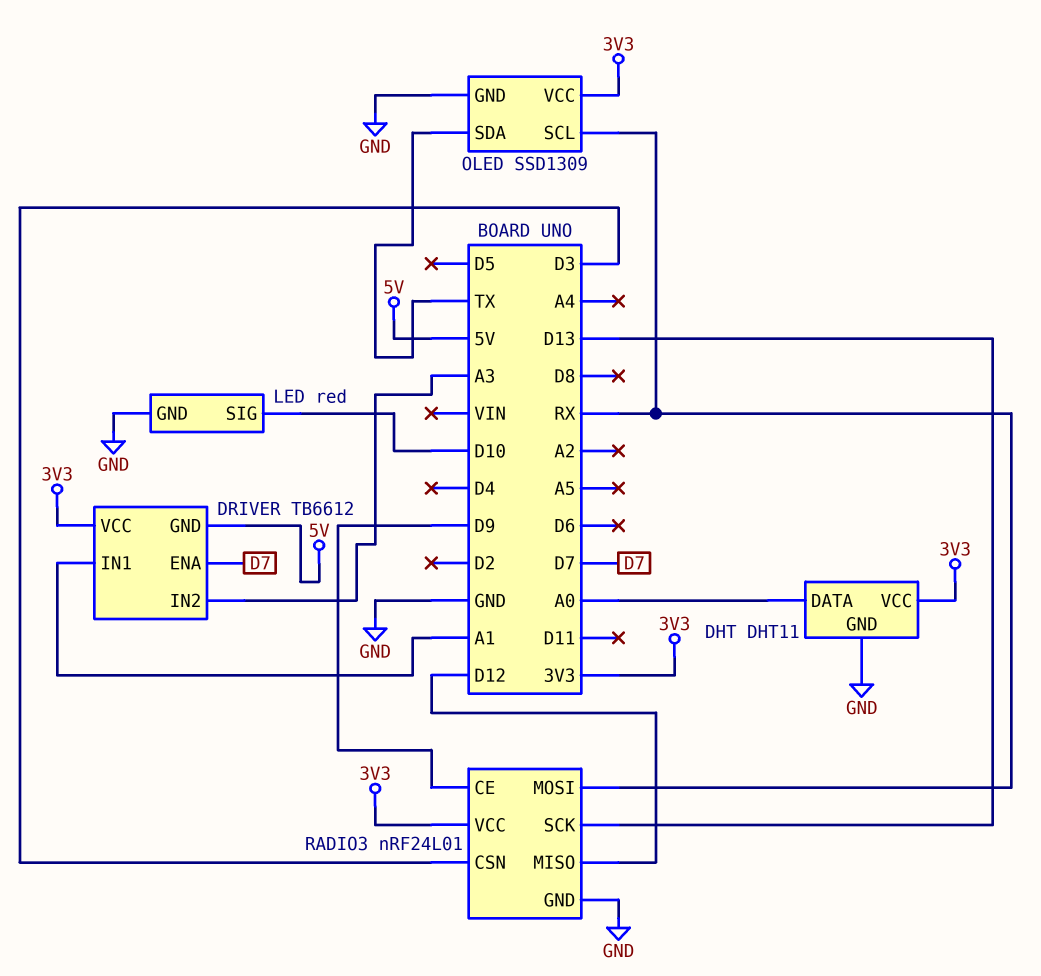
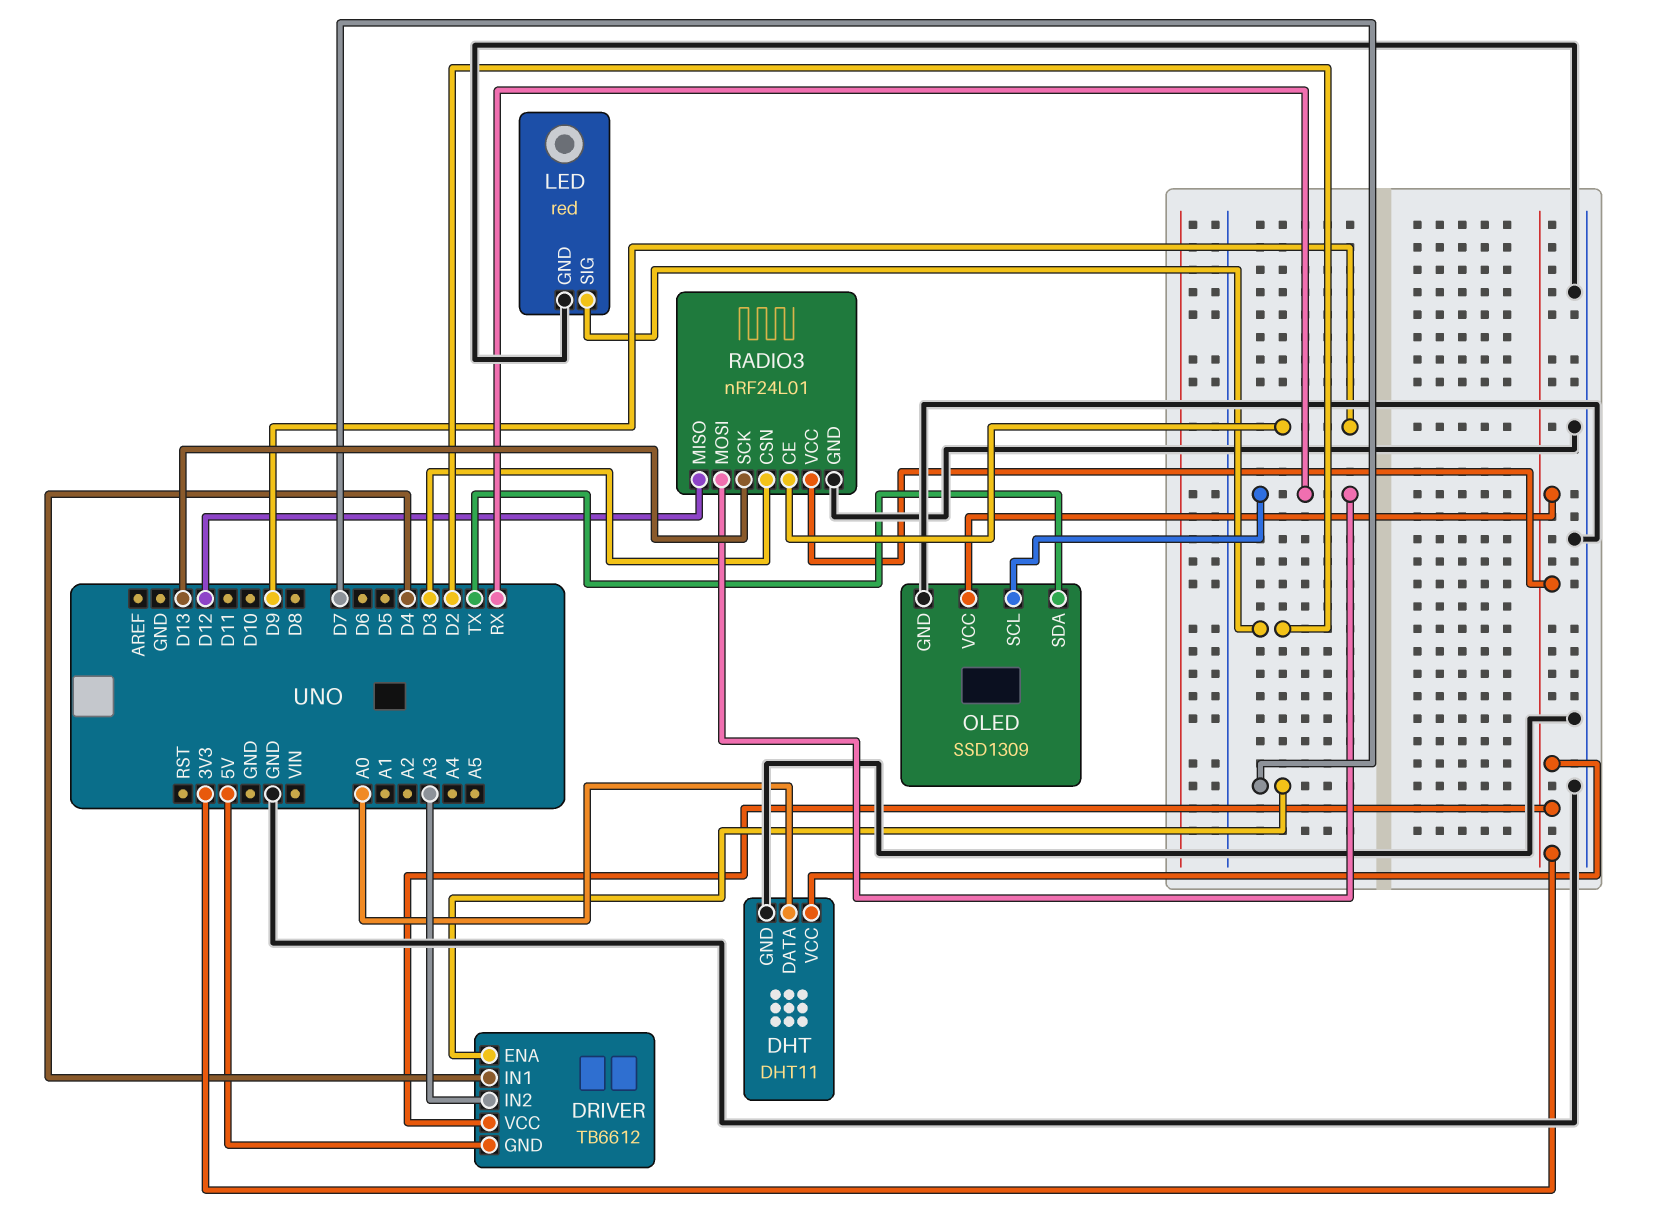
DRIVER pin IN1: A1 -> D4
LED pin SIG: D10 -> D2

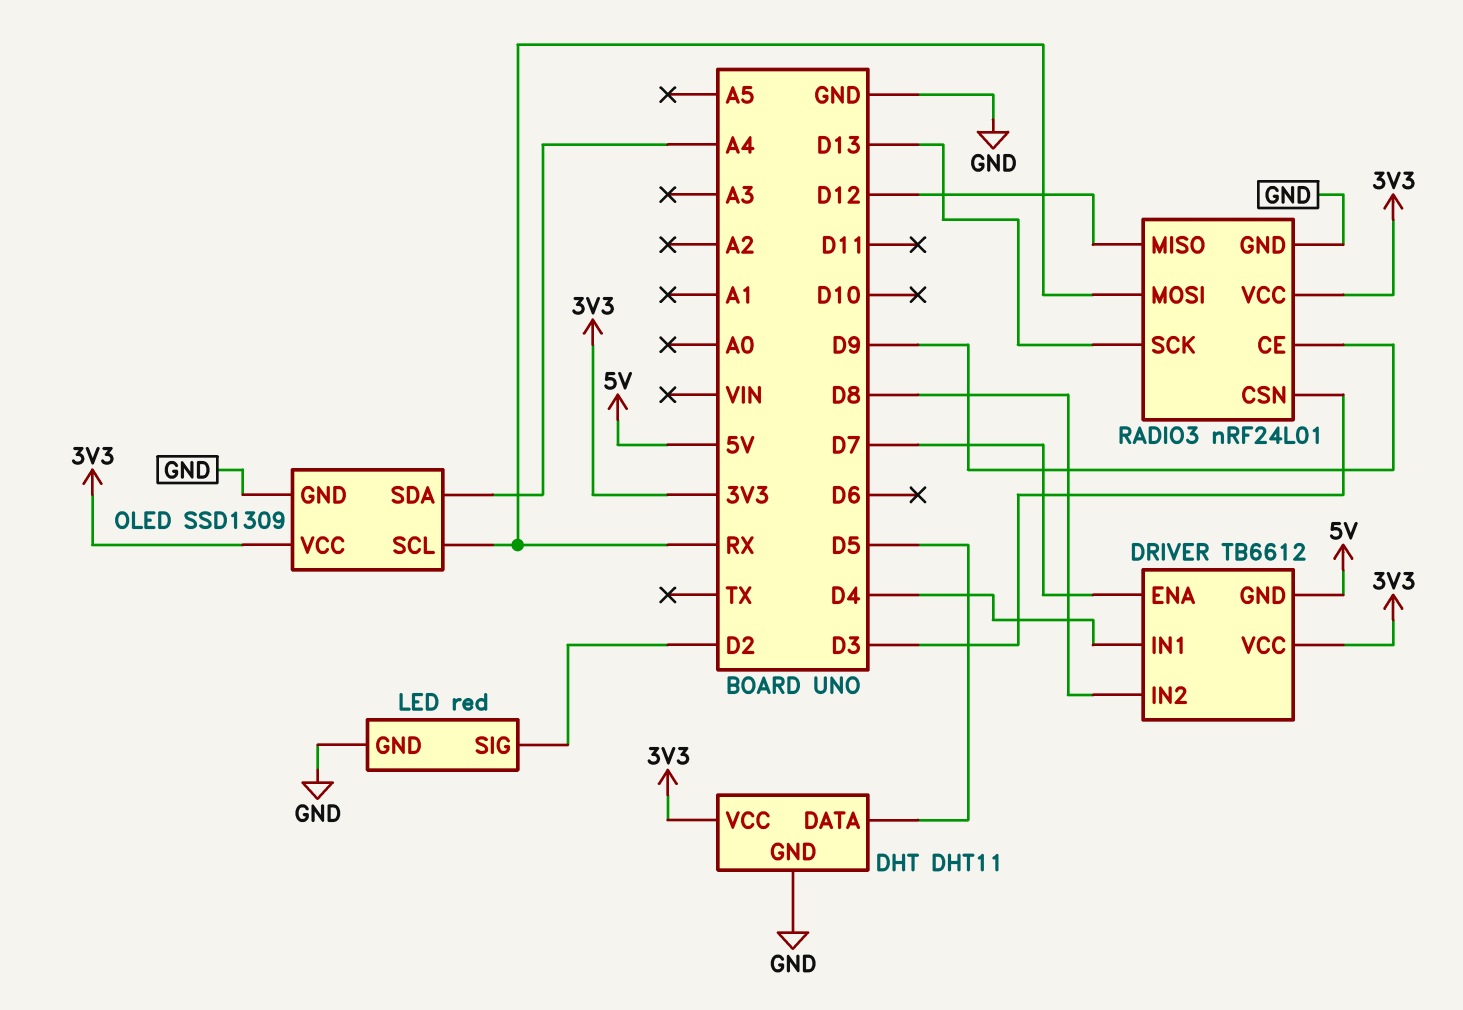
DHT pin DATA: A0 -> D5
DRIVER pin IN2: A3 -> D8
OLED pin SDA: TX -> A4

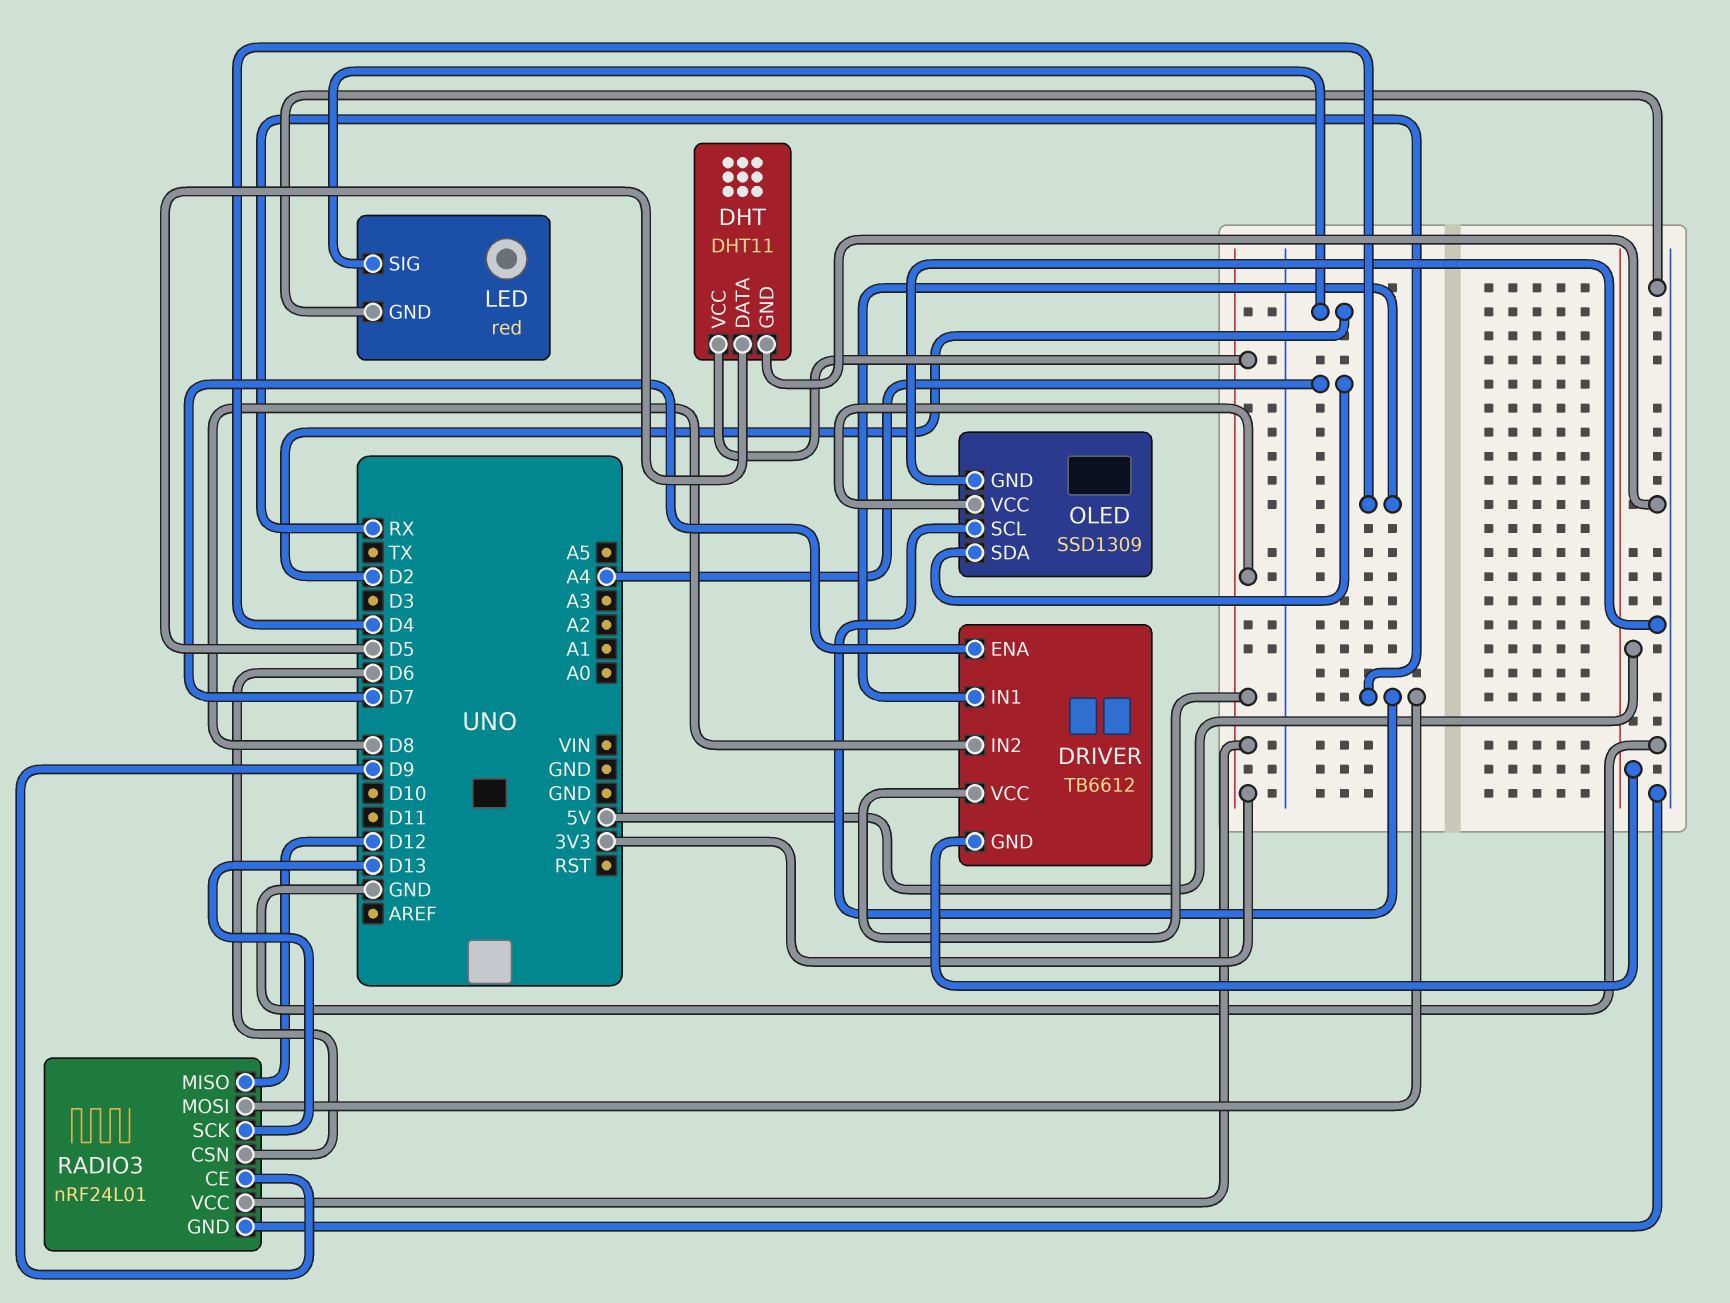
RADIO3 pin CSN: D3 -> D6

